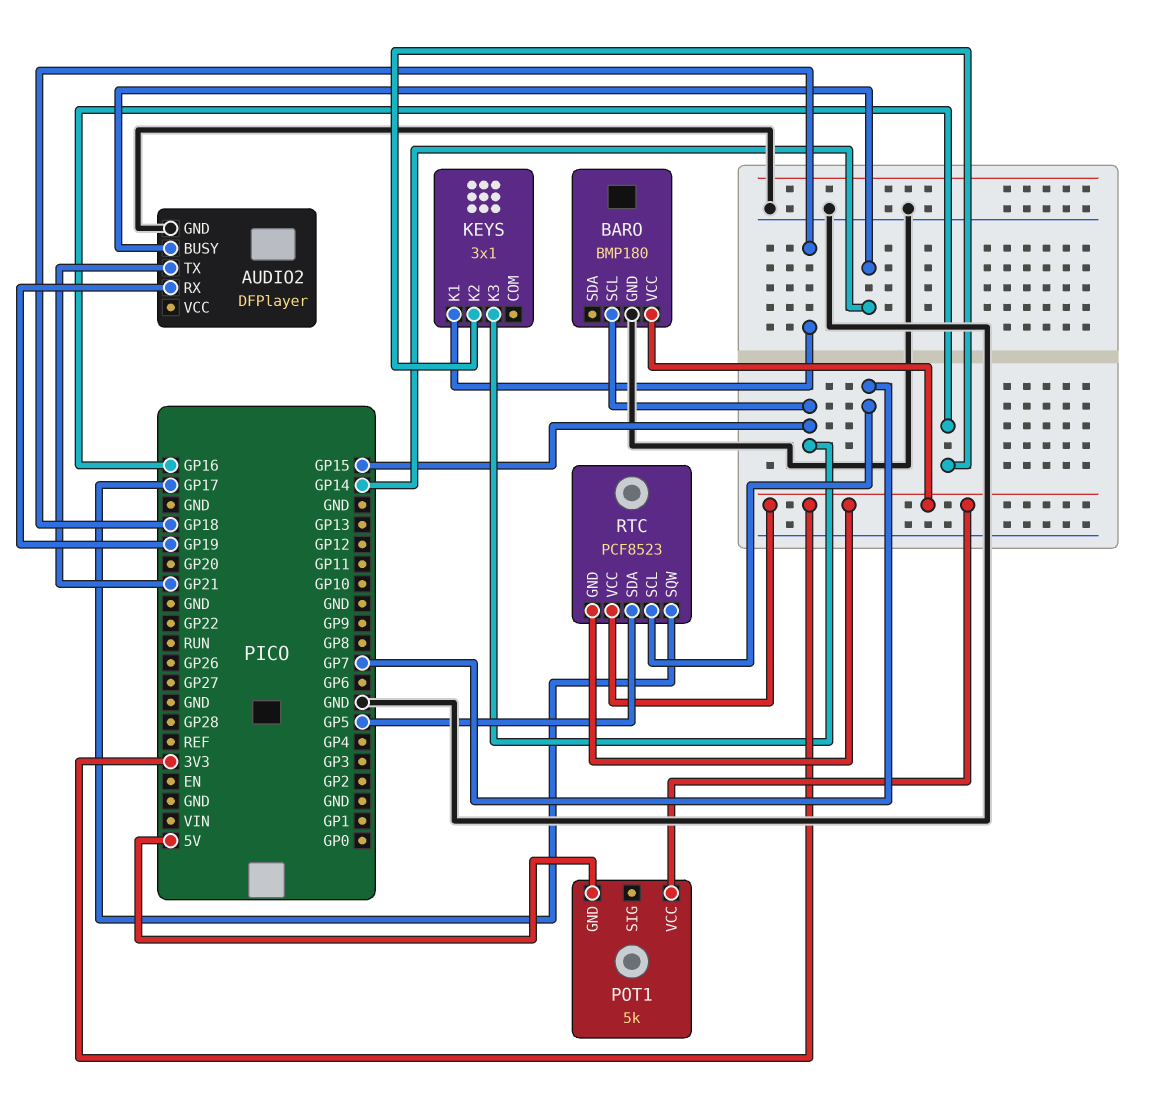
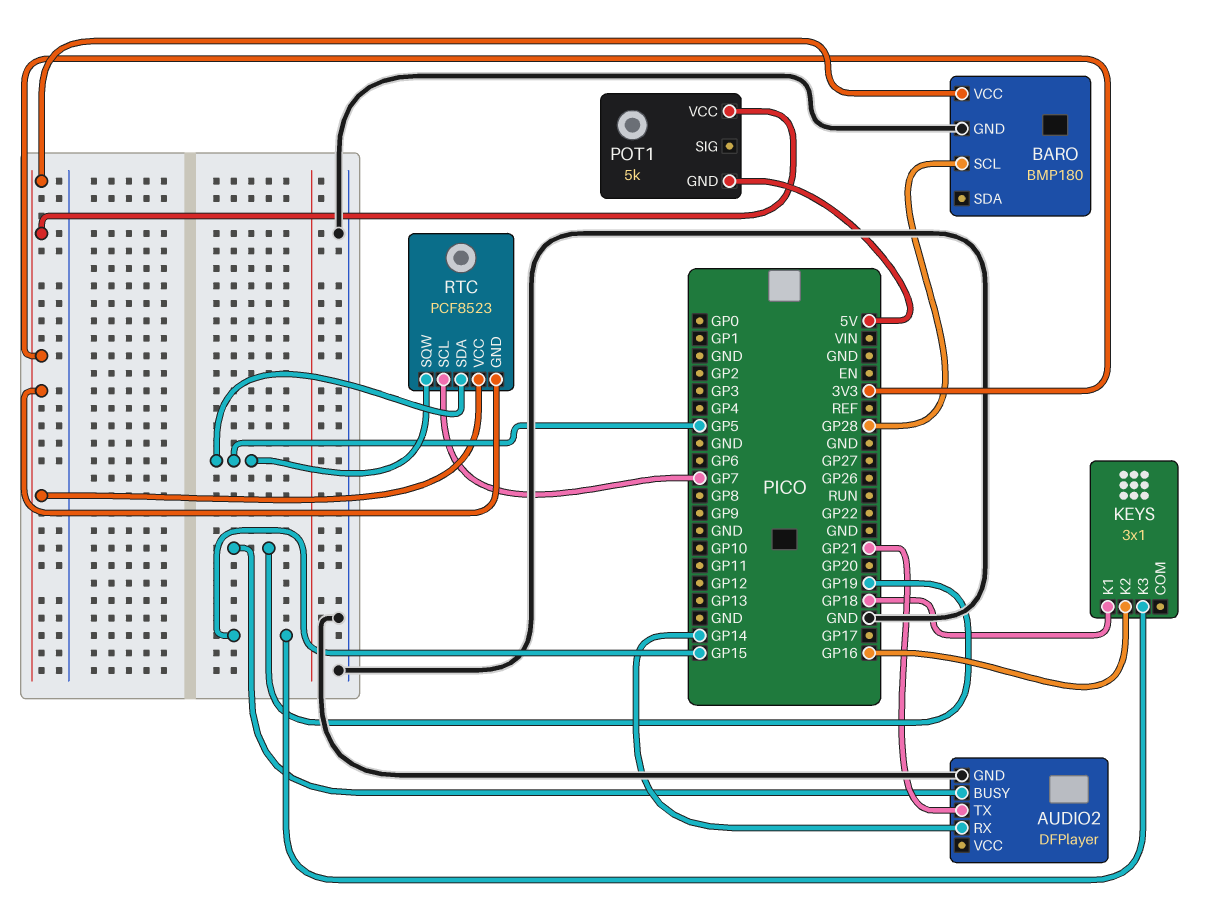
AUDIO2 pin BUSY: GP14 -> GP19
AUDIO2 pin RX: GP19 -> GP14
BARO pin SCL: GP15 -> GP28
RTC pin SQW: GP17 -> GP5

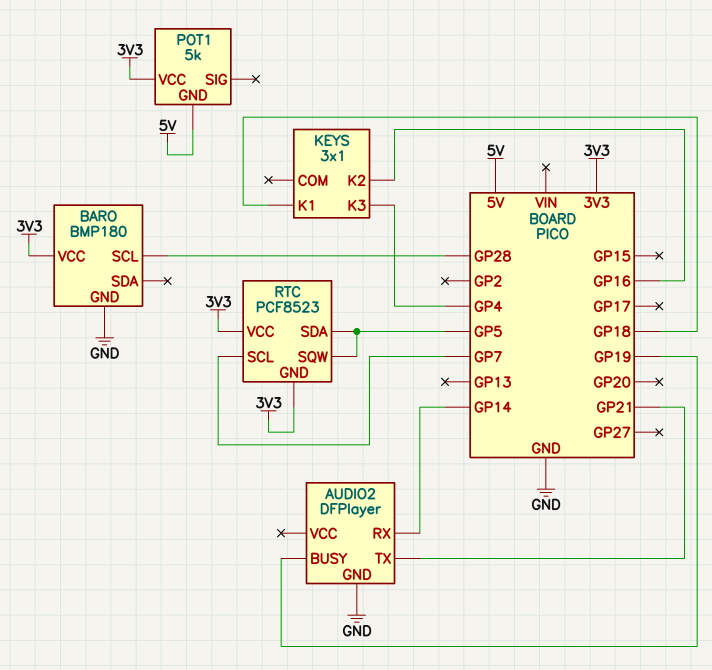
KEYS pin K3: GP15 -> GP4

